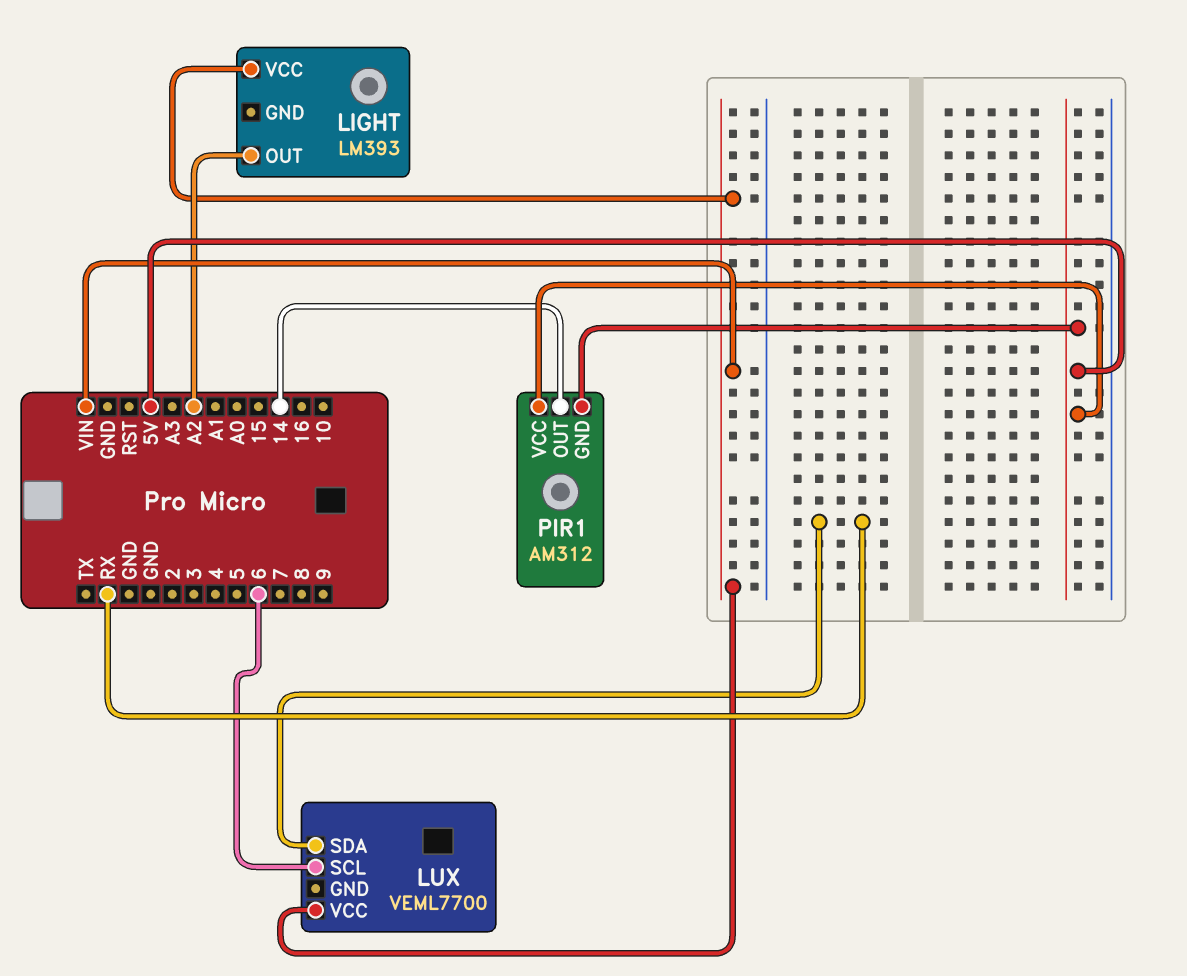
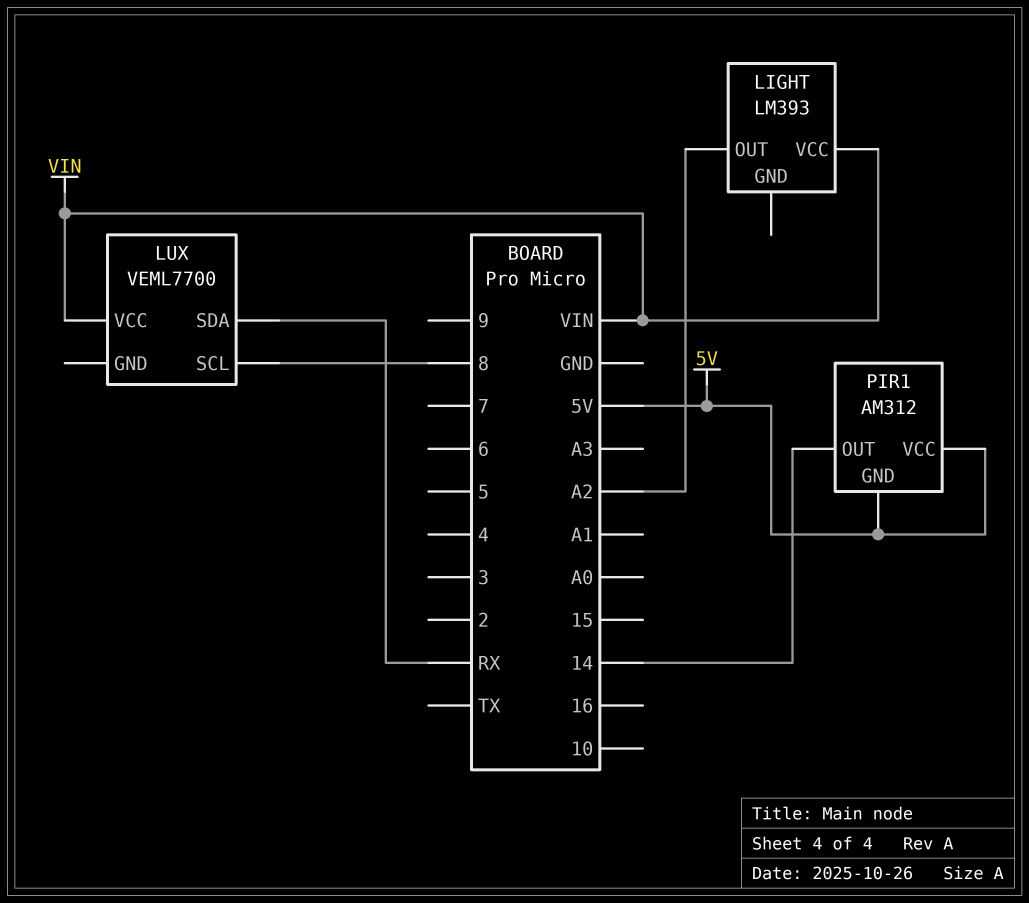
LUX pin SCL: 6 -> 8

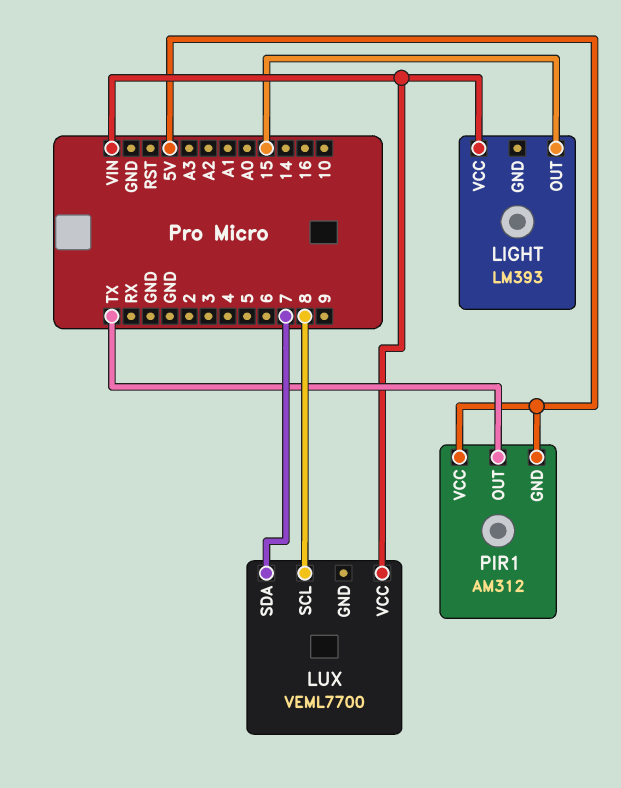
LIGHT pin OUT: A2 -> 15
LUX pin SDA: RX -> 7
PIR1 pin OUT: 14 -> TX

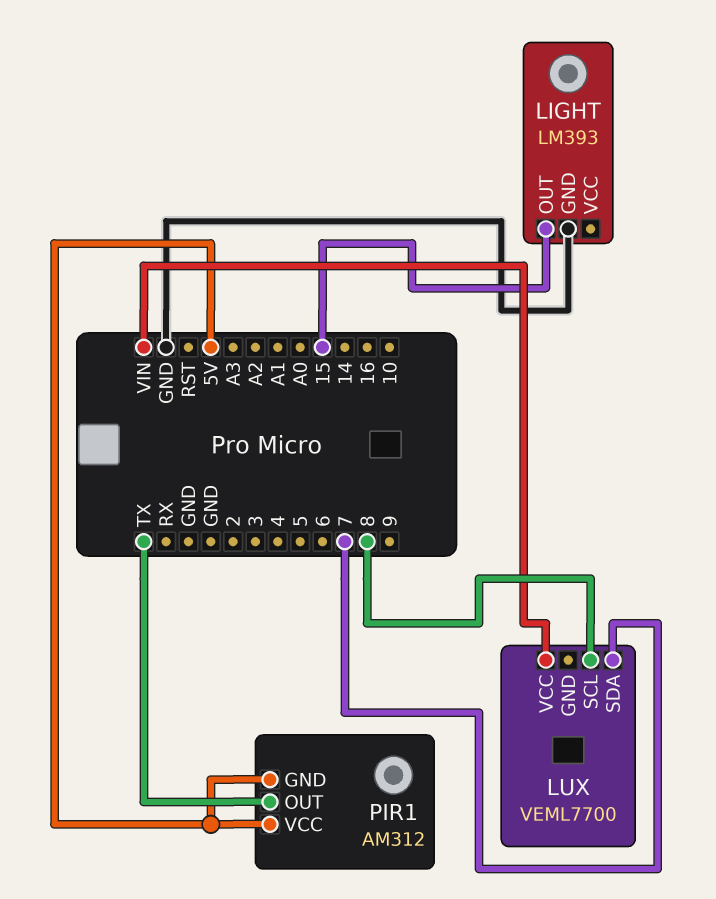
LIGHT pin GND: none -> GND
LIGHT pin VCC: VIN -> none

